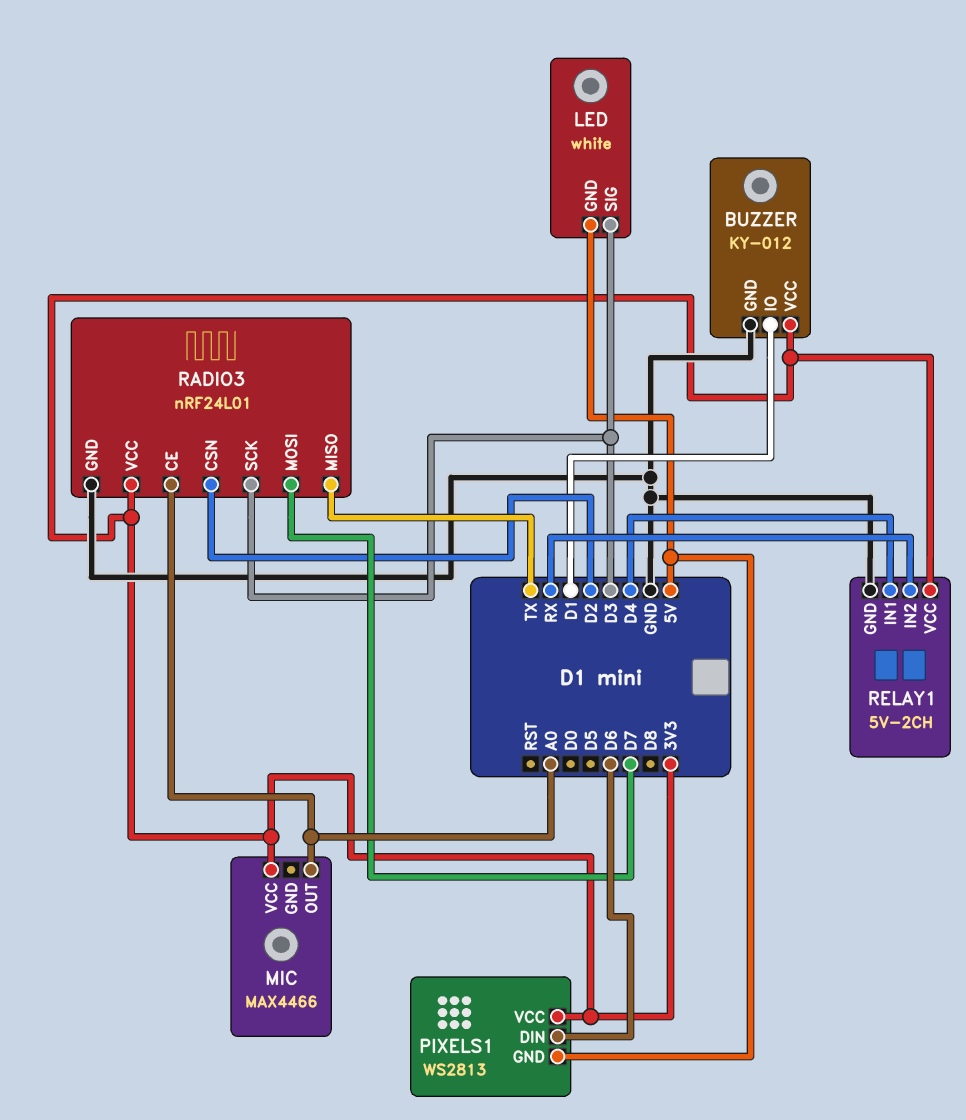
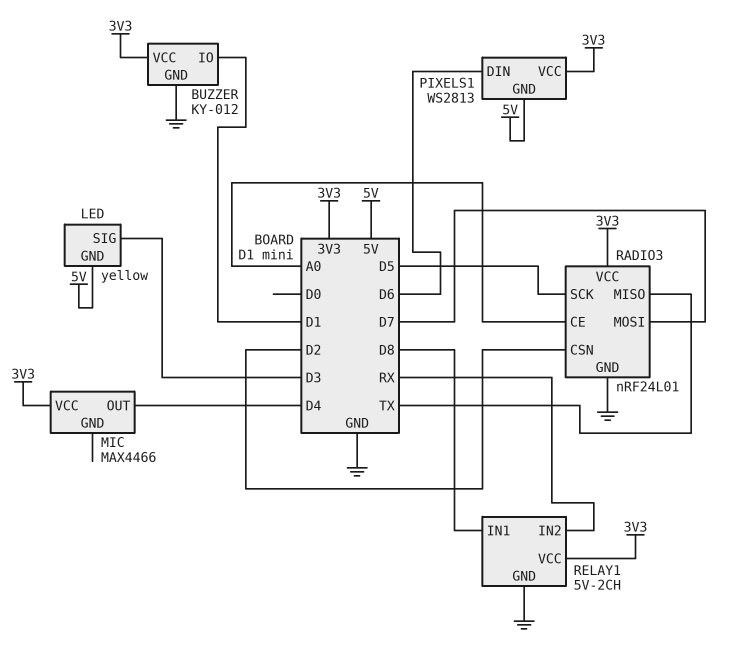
LED: white -> yellow
MIC pin OUT: A0 -> D4
RADIO3 pin SCK: D3 -> D5
RELAY1 pin IN1: D4 -> D8

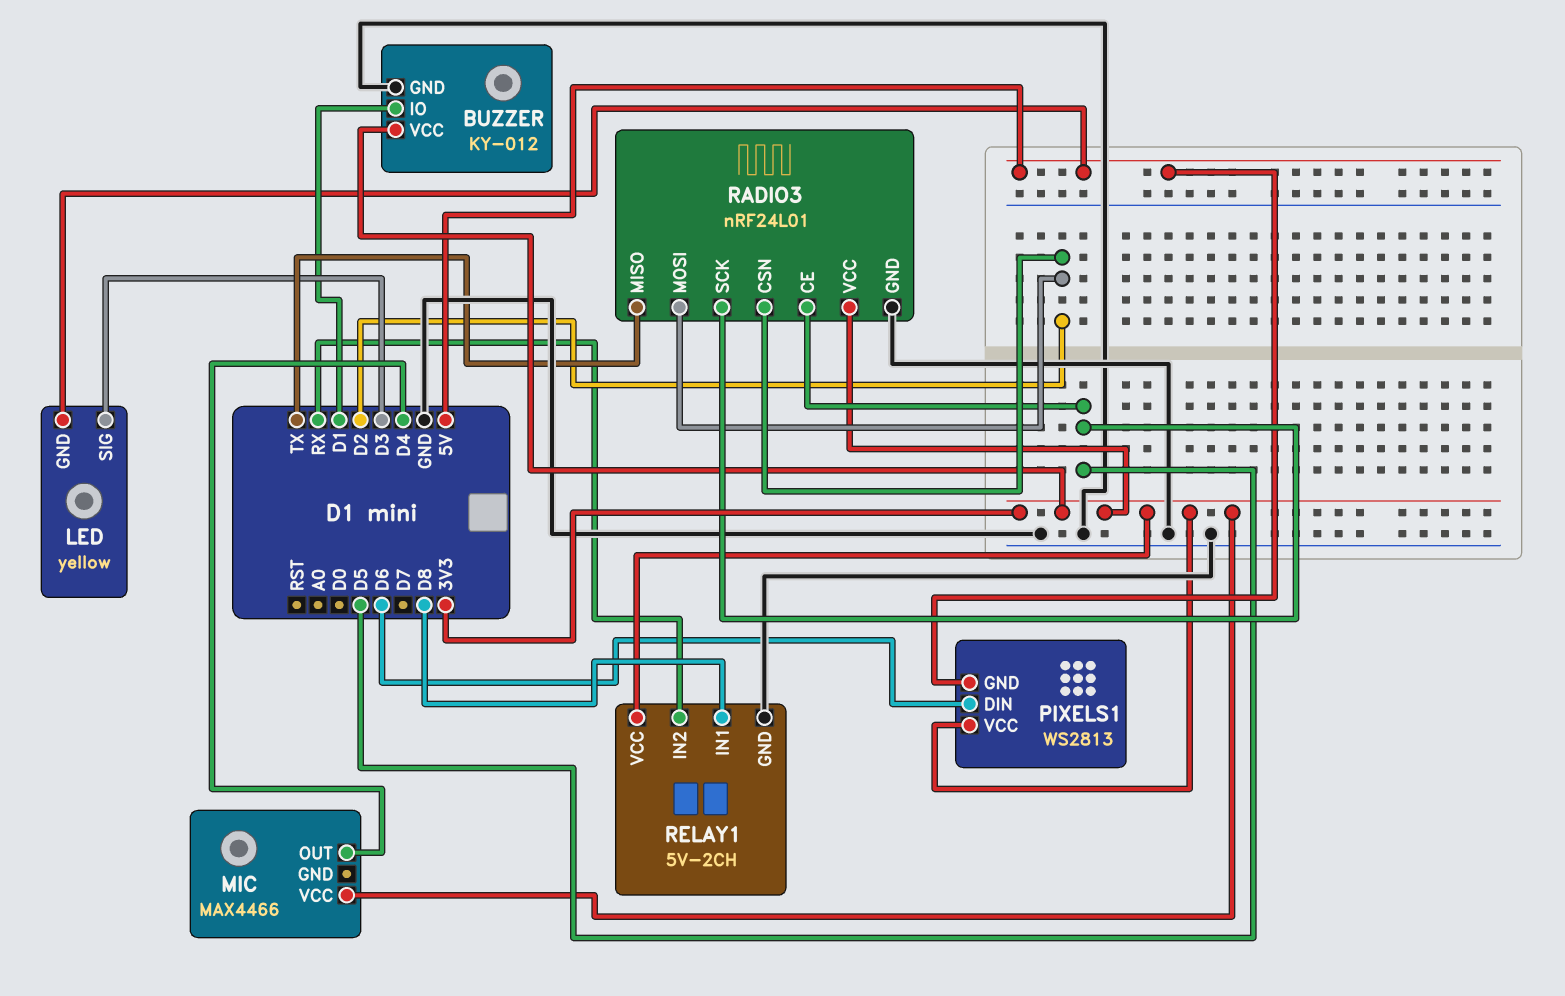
RADIO3 pin CE: A0 -> D5
RADIO3 pin MOSI: D7 -> D2

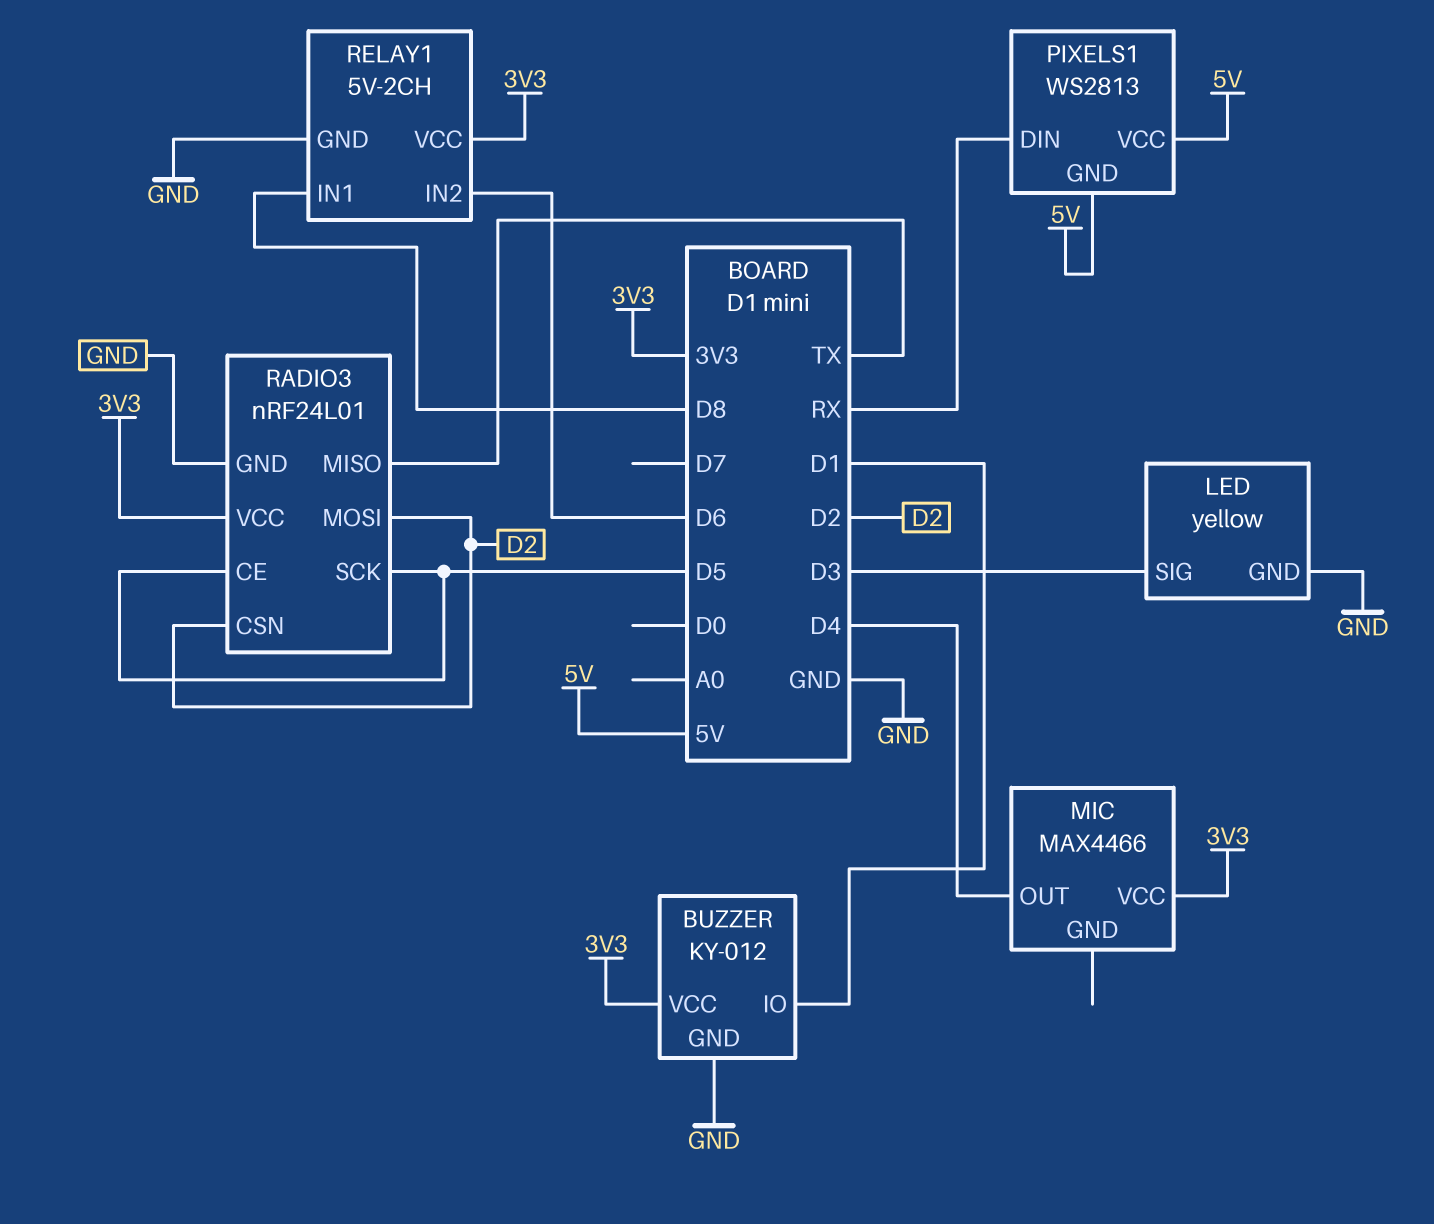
LED pin GND: 5V -> GND
PIXELS1 pin DIN: D6 -> RX
PIXELS1 pin VCC: 3V3 -> 5V
RELAY1 pin IN2: RX -> D6

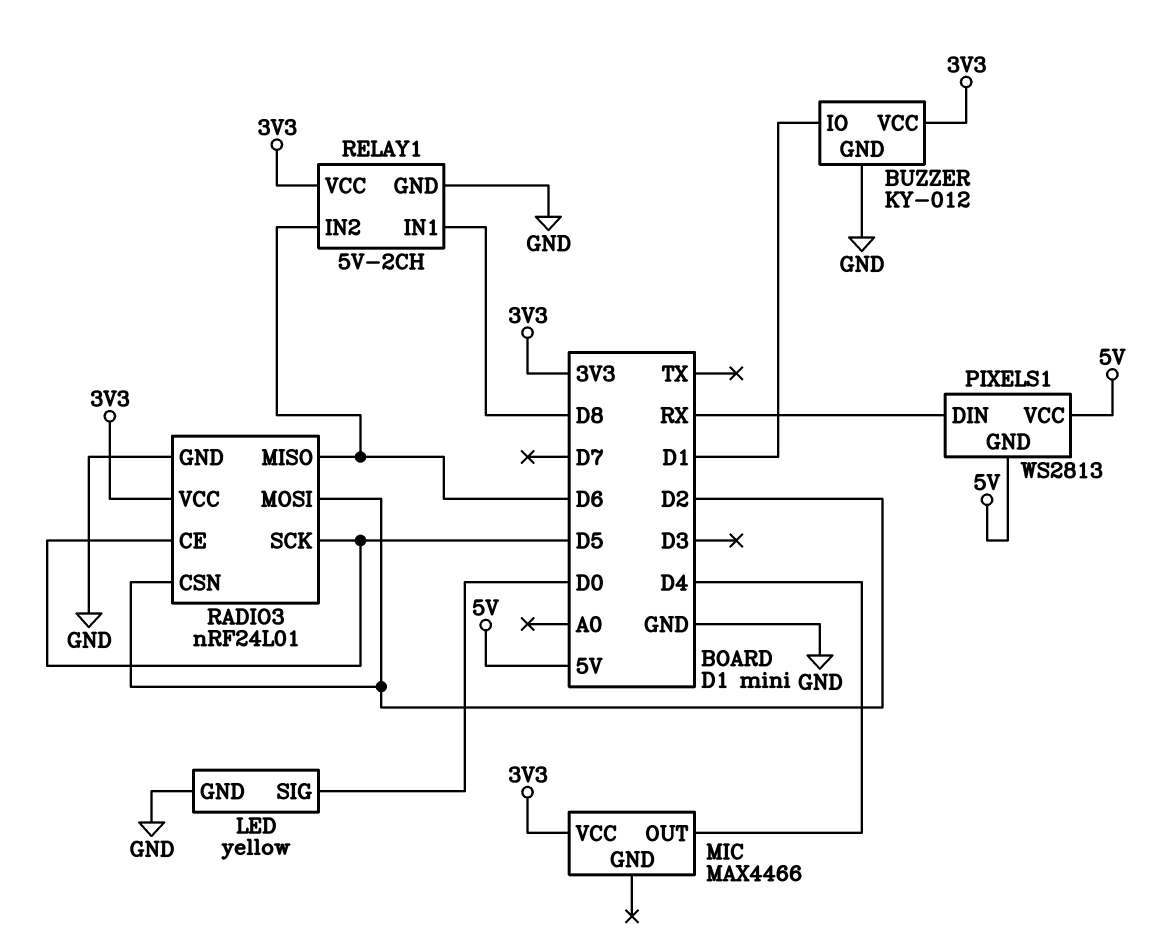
LED pin SIG: D3 -> D0
RADIO3 pin MISO: TX -> D6

